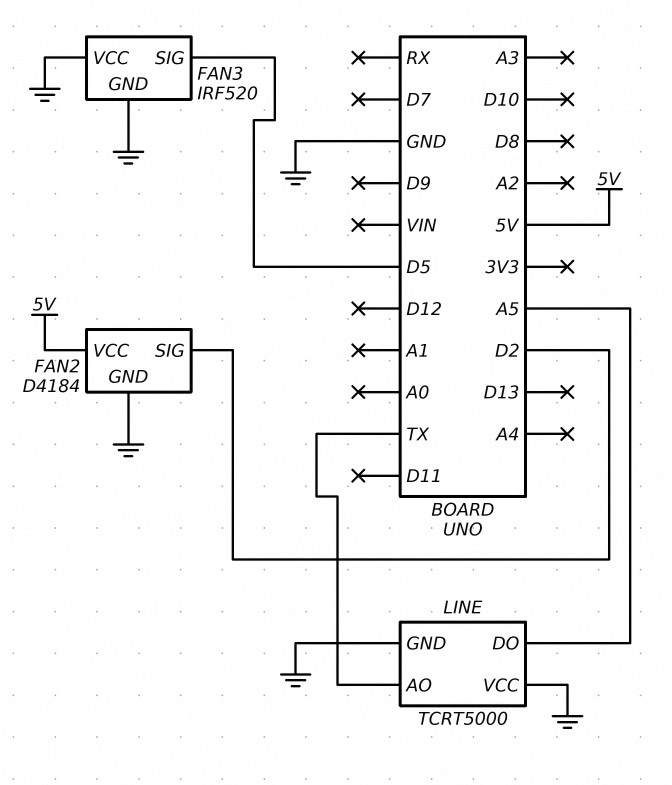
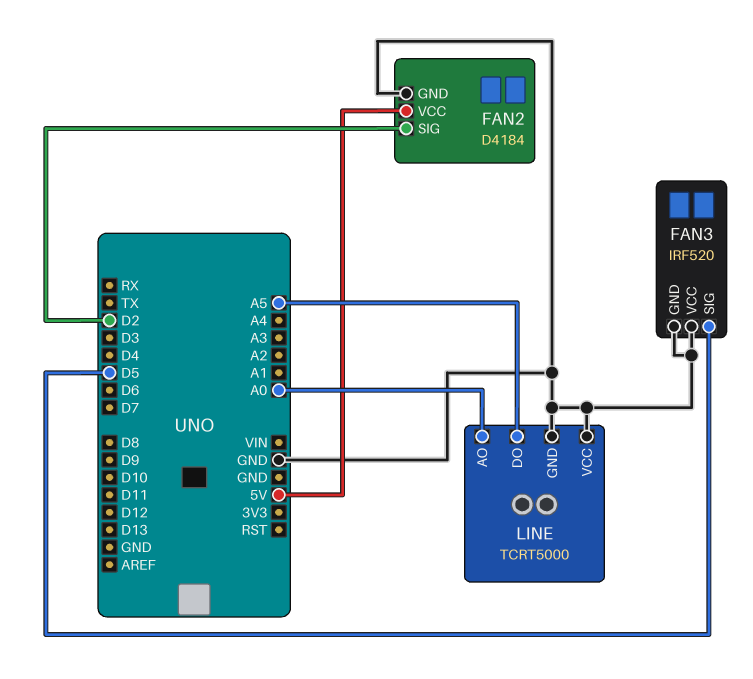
LINE pin AO: TX -> A0

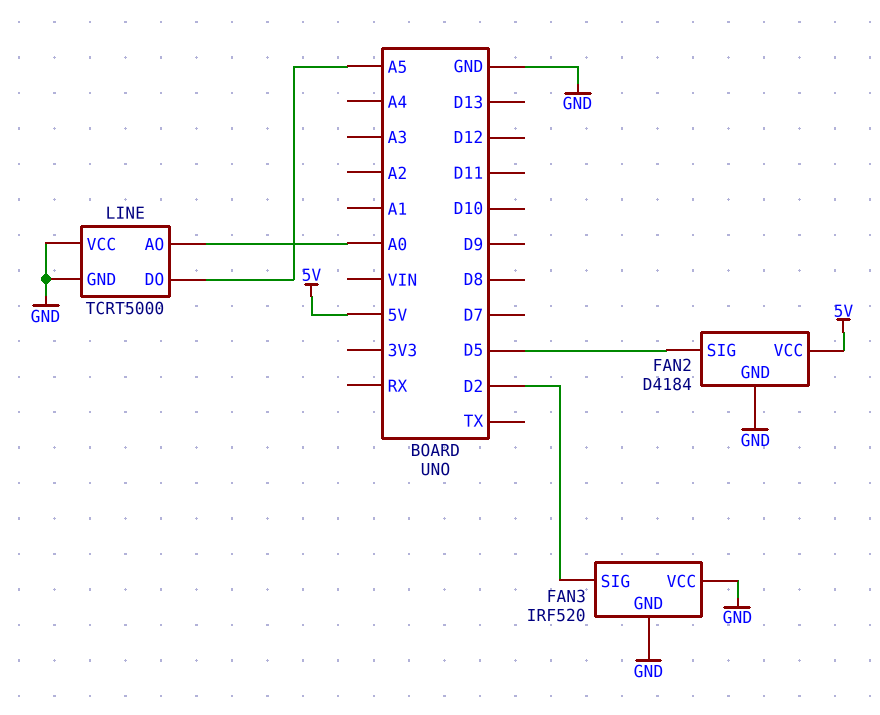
FAN2 pin SIG: D2 -> D5
FAN3 pin SIG: D5 -> D2

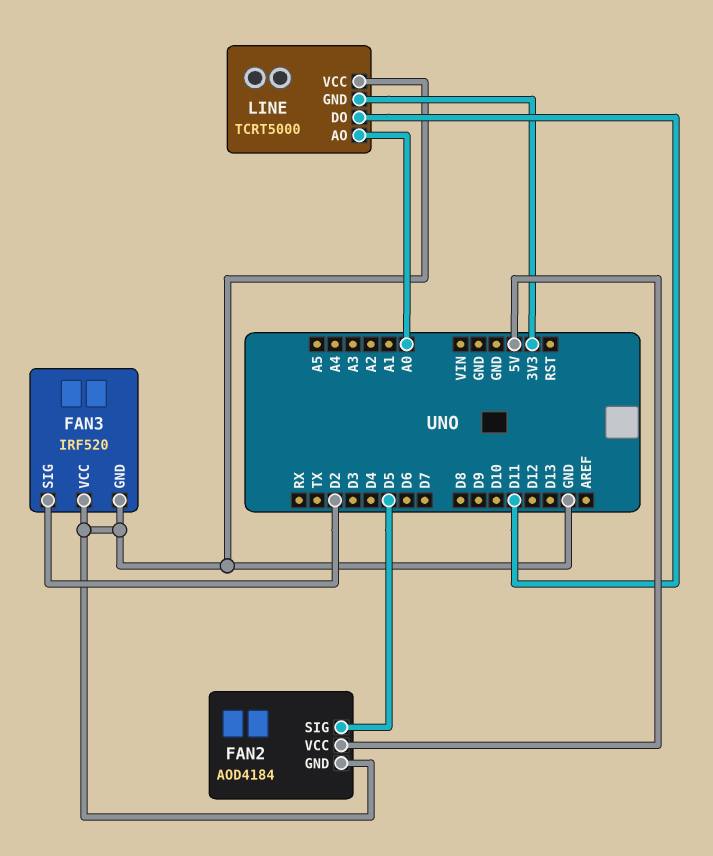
FAN2: D4184 -> AOD4184
LINE pin DO: A5 -> D11
LINE pin GND: GND -> 3V3

